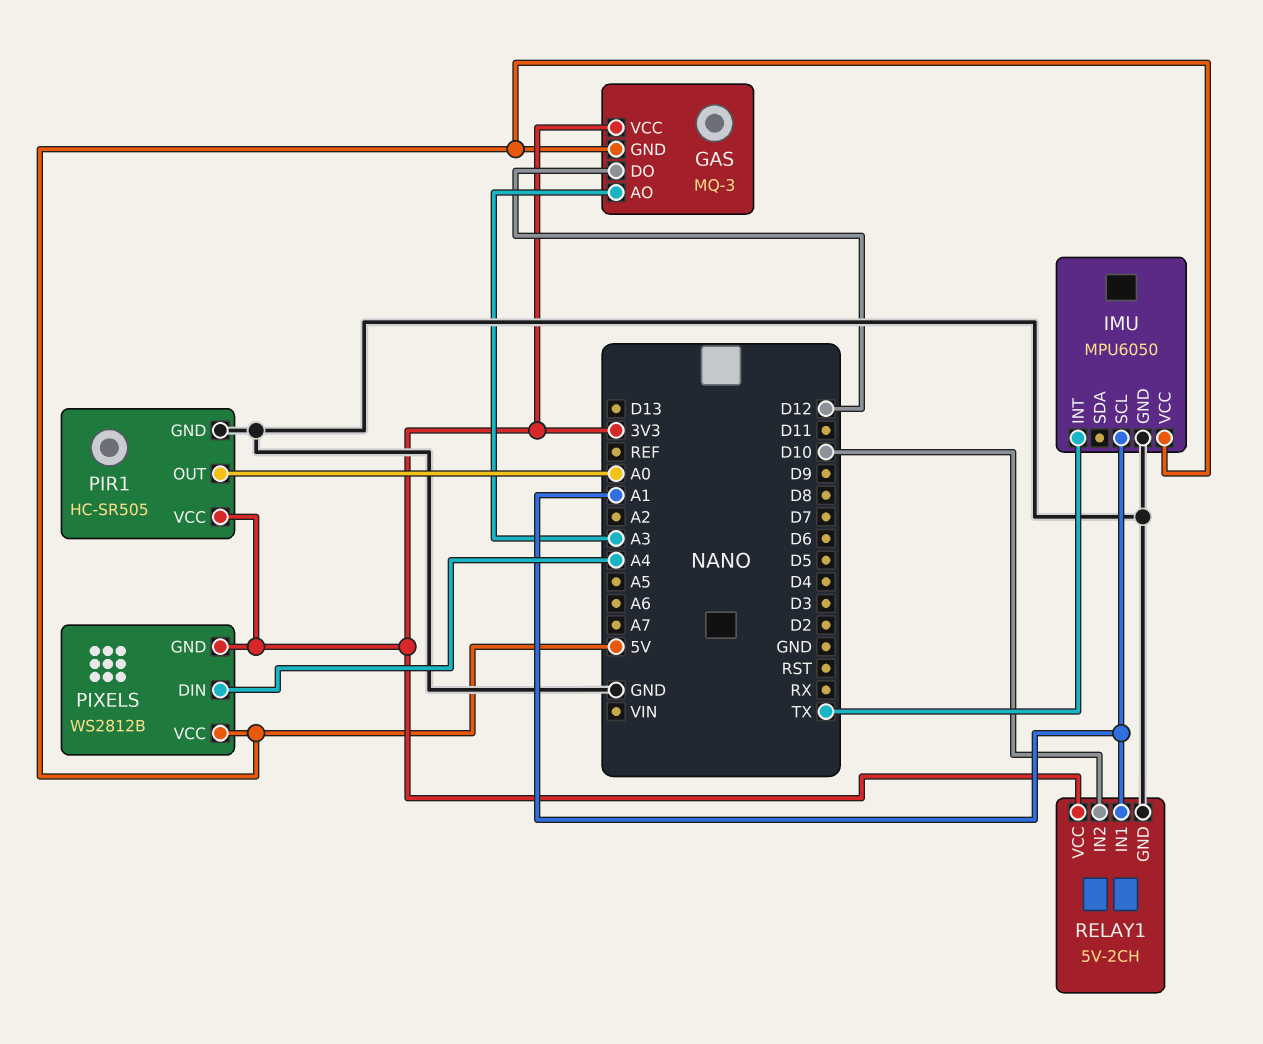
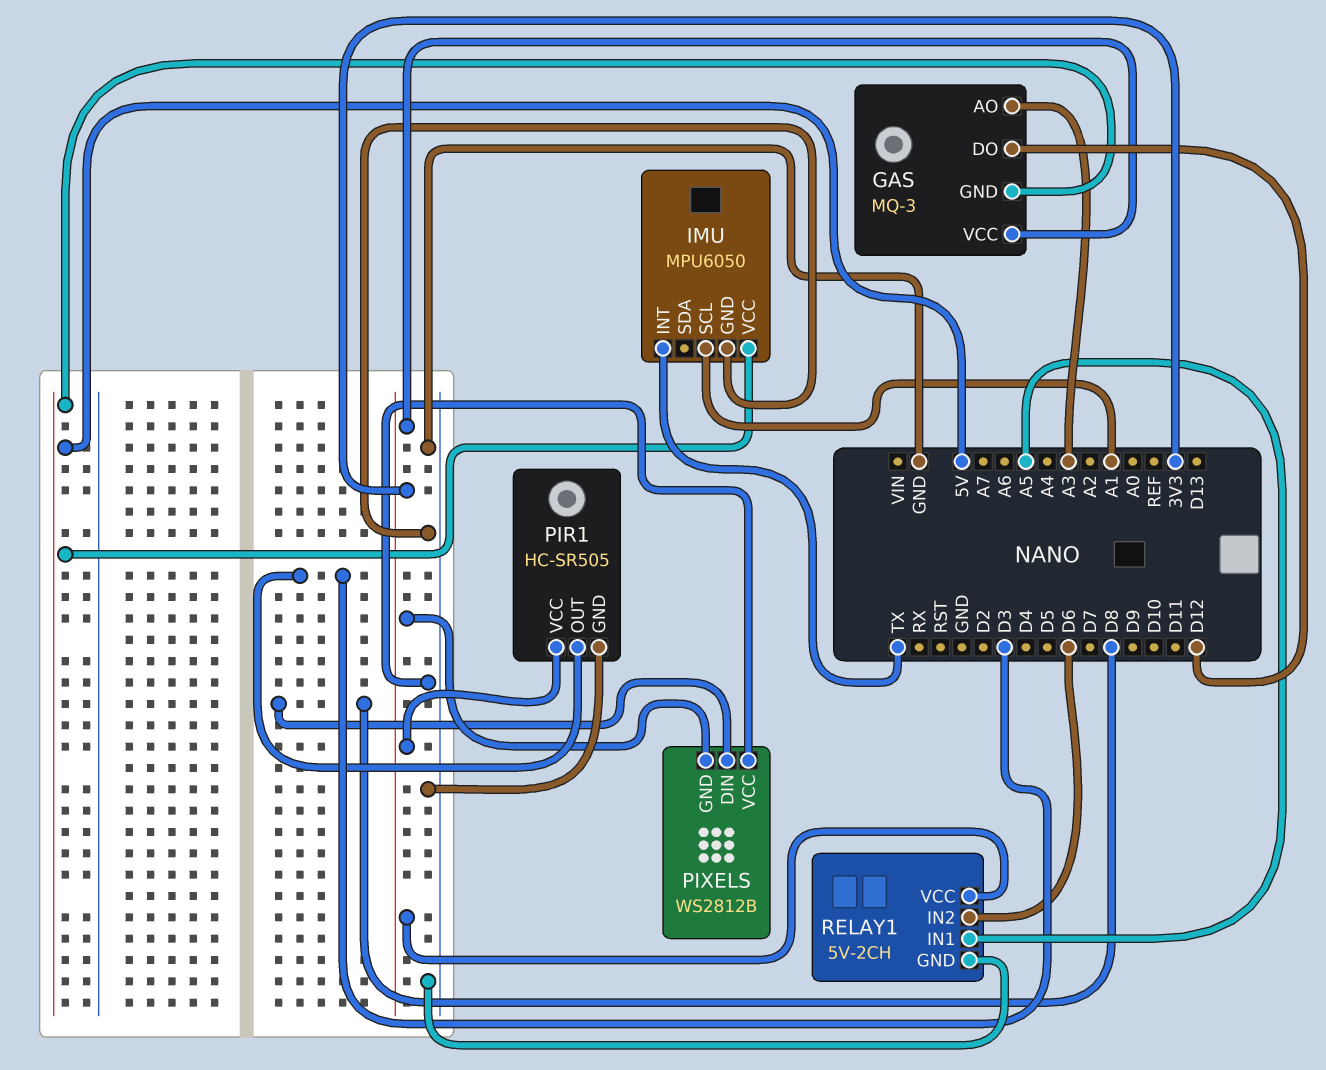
PIR1 pin OUT: A0 -> D3
PIXELS pin DIN: A4 -> D8
PIXELS pin VCC: 5V -> GND
RELAY1 pin IN1: A1 -> A5
RELAY1 pin IN2: D10 -> D6

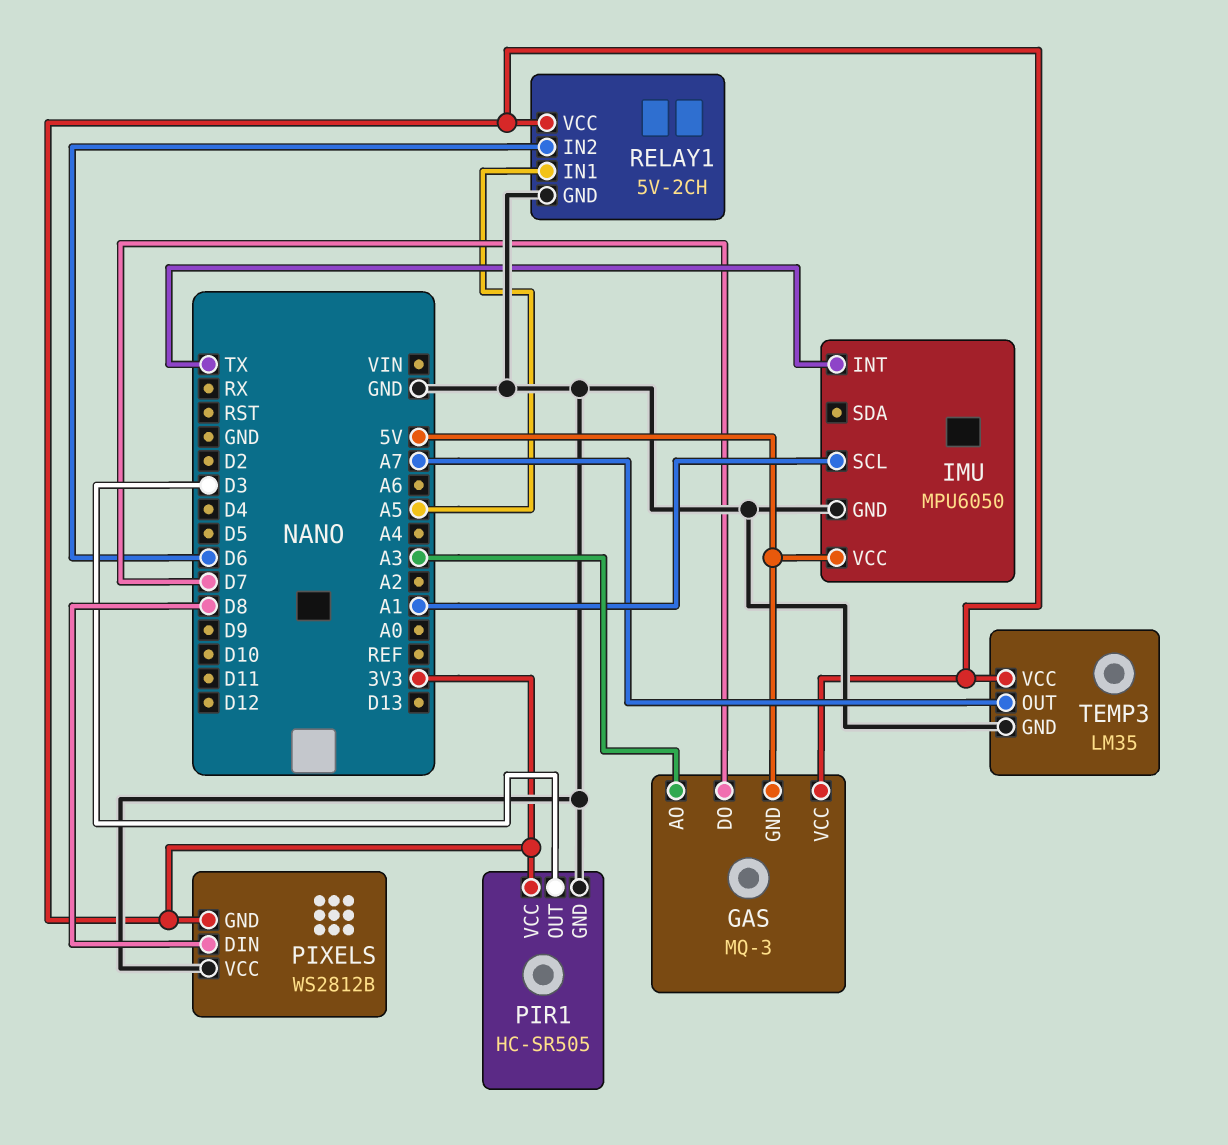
GAS pin DO: D12 -> D7
TEMP3: none -> LM35
TEMP3 pin GND: none -> GND
TEMP3 pin OUT: none -> A7
TEMP3 pin VCC: none -> 3V3

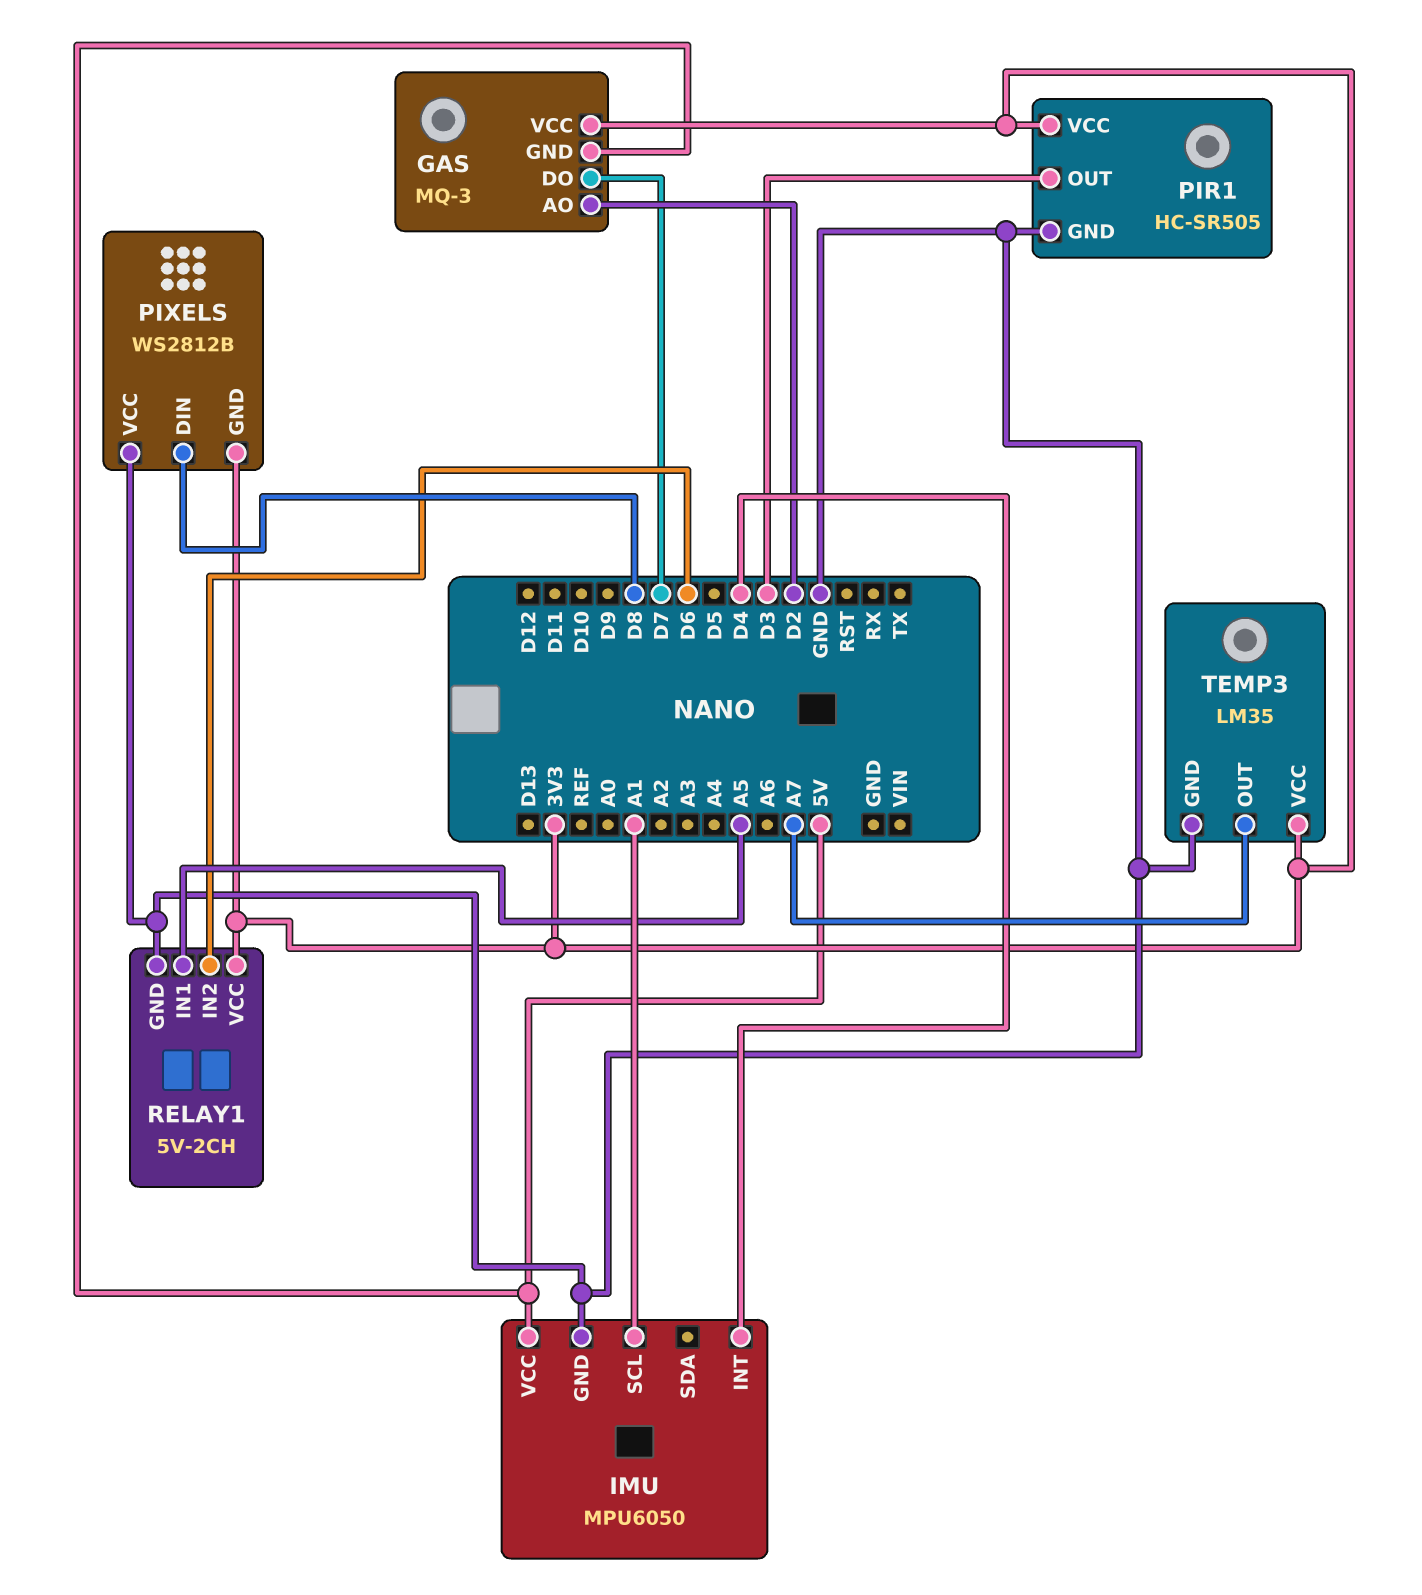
GAS pin AO: A3 -> D2
IMU pin INT: TX -> D4

